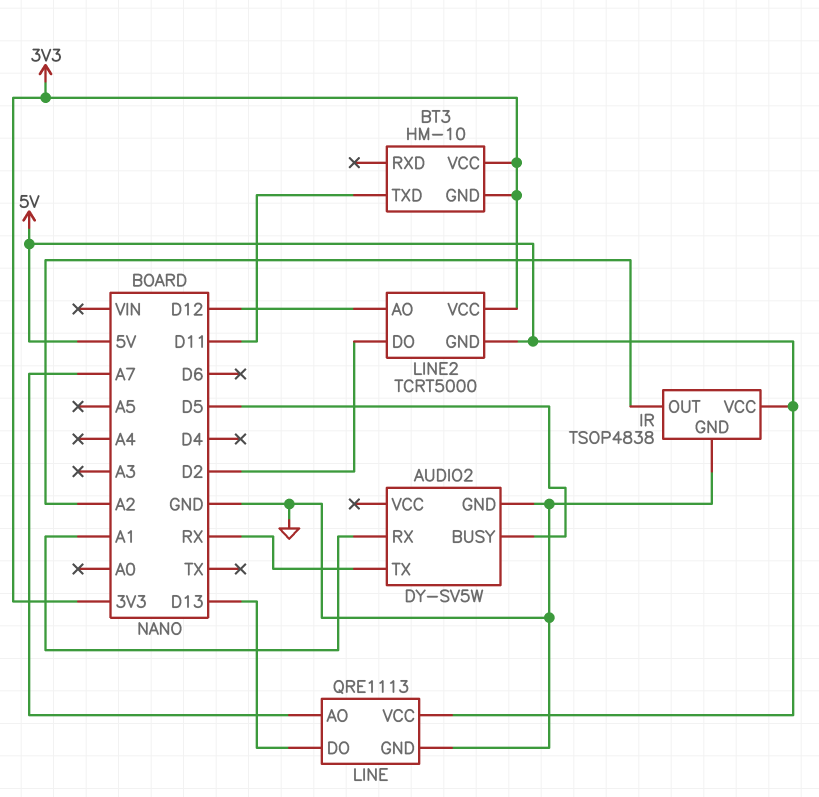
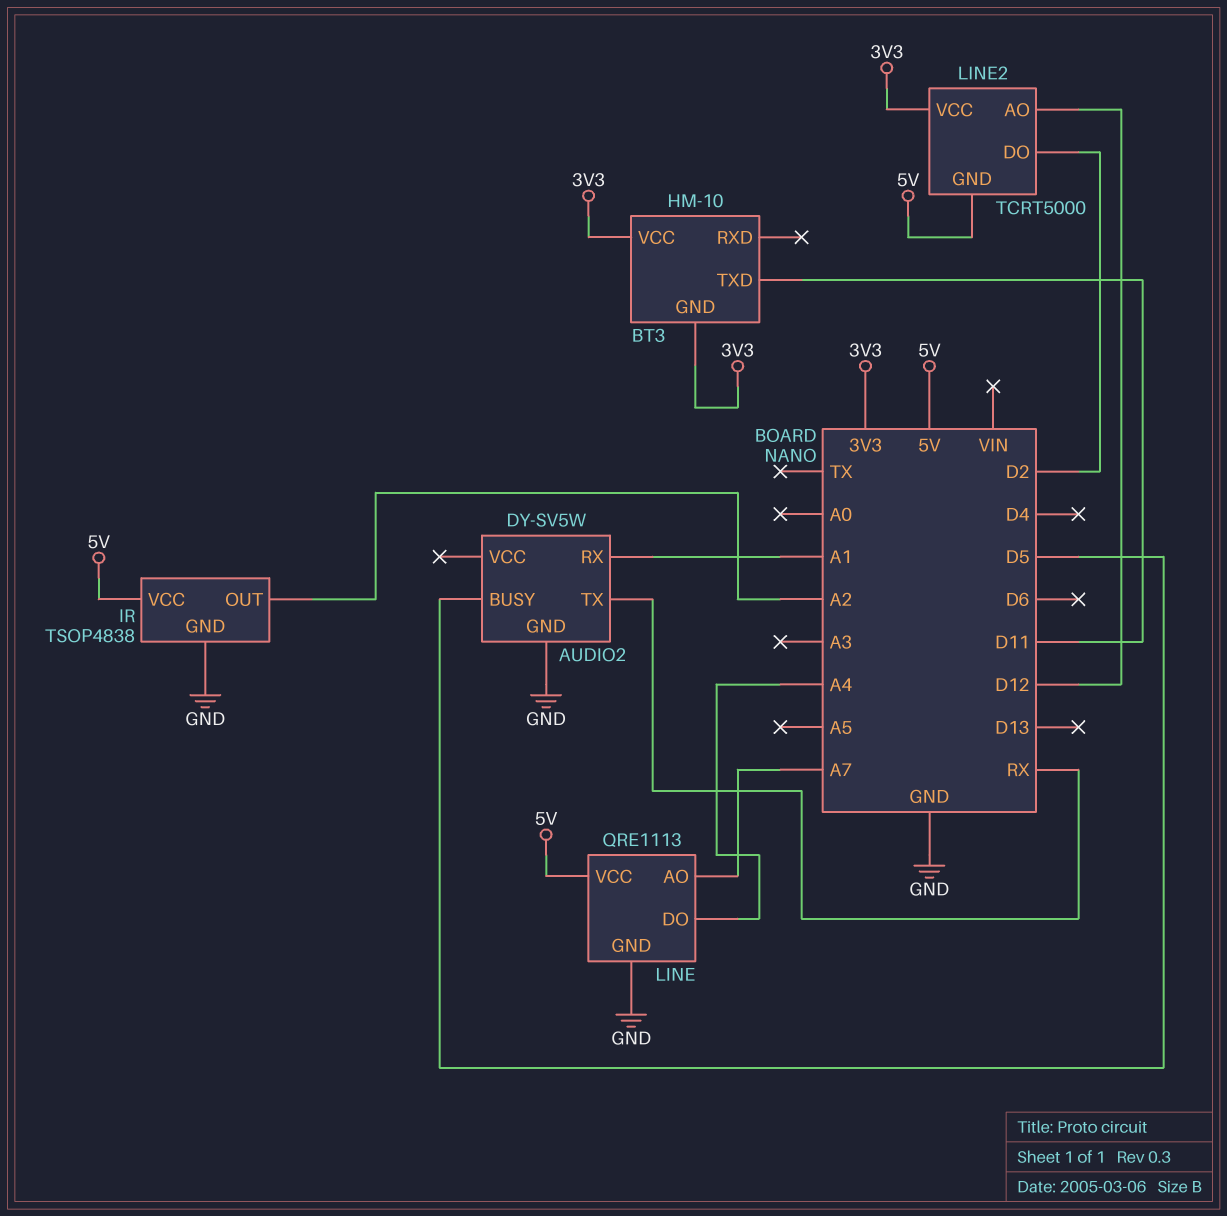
LINE pin DO: D13 -> A4

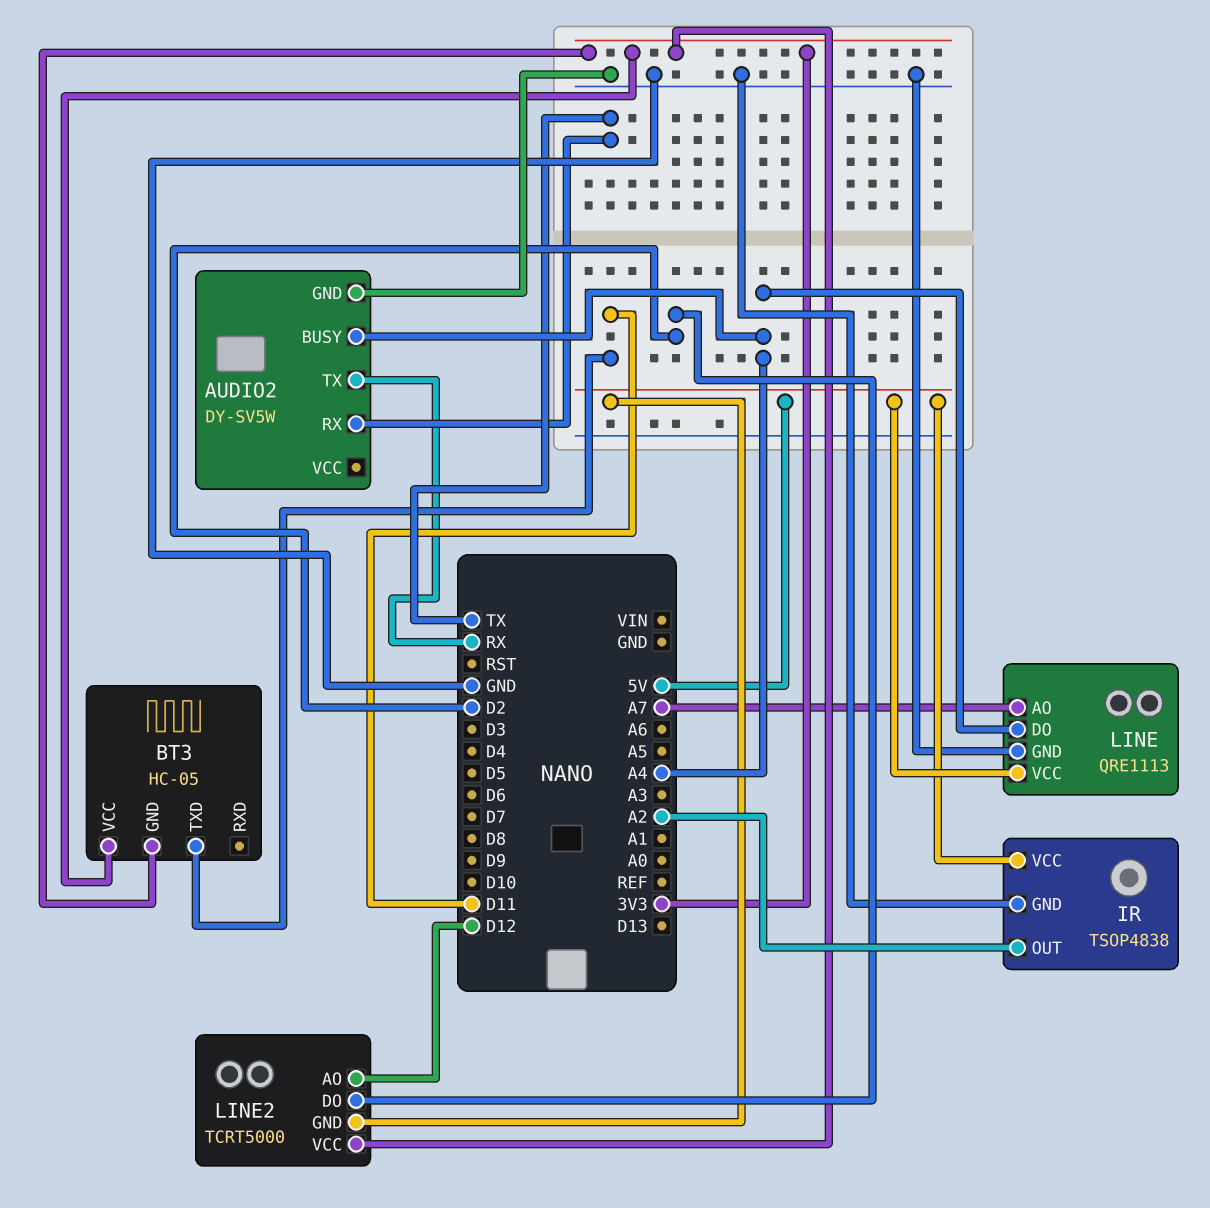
AUDIO2 pin BUSY: D5 -> A4
AUDIO2 pin RX: A1 -> TX
BT3: HM-10 -> HC-05

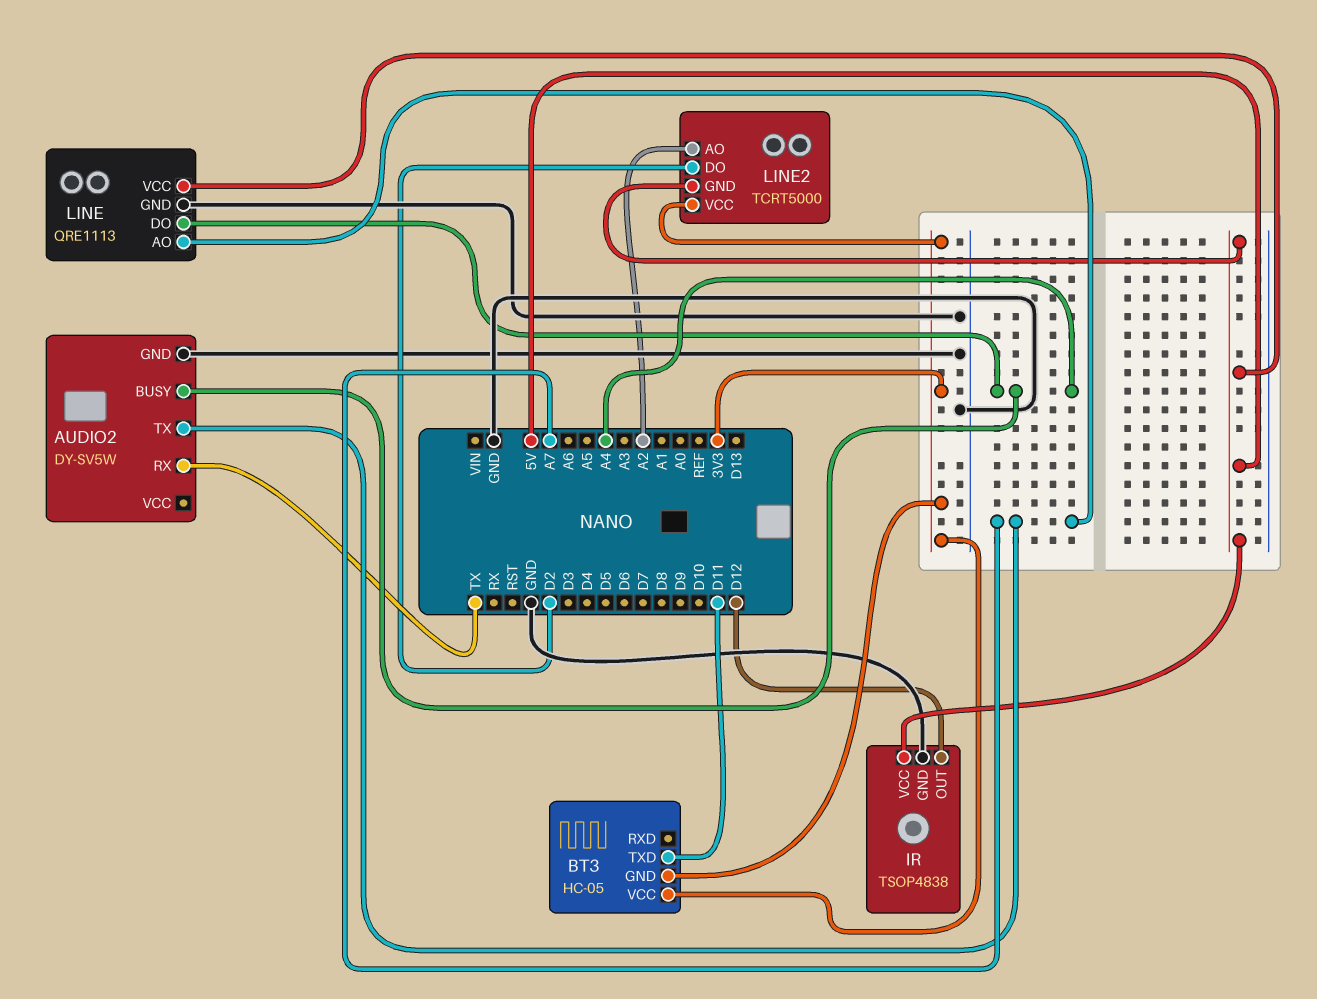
AUDIO2 pin TX: RX -> A7
IR pin OUT: A2 -> D12
LINE2 pin AO: D12 -> A2

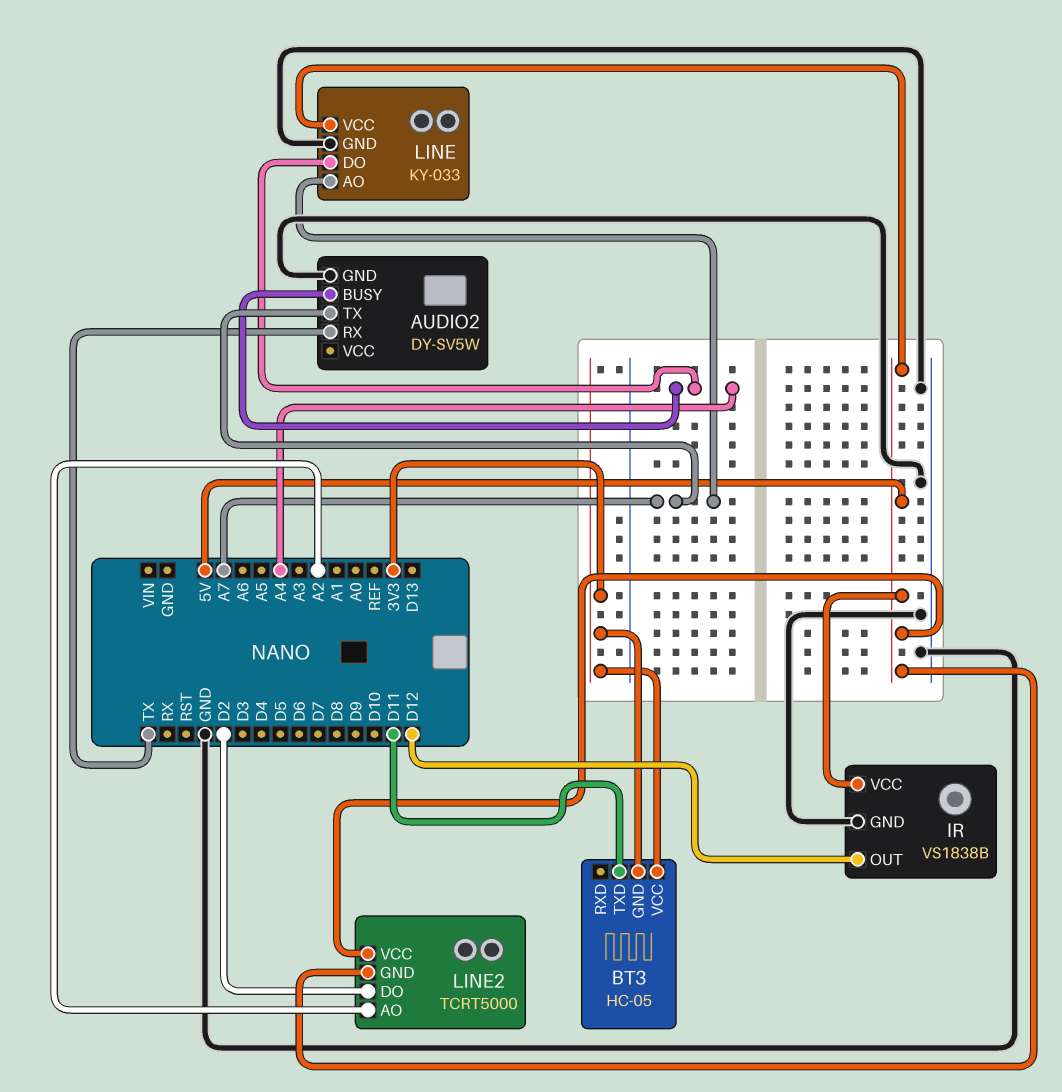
IR: TSOP4838 -> VS1838B
LINE: QRE1113 -> KY-033
LINE2 pin VCC: 3V3 -> 5V

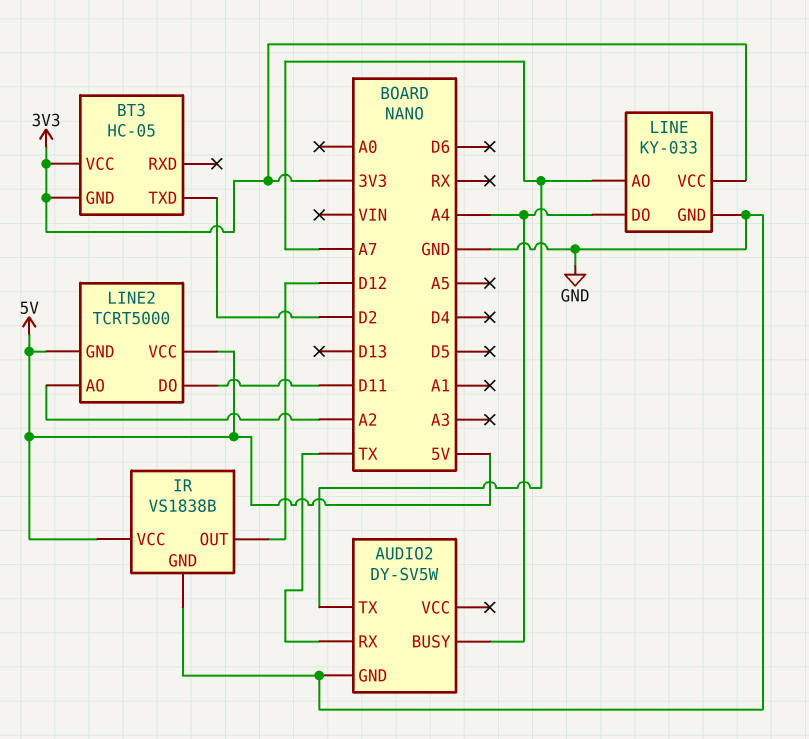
BT3 pin TXD: D11 -> D2
LINE pin VCC: 5V -> 3V3
LINE2 pin DO: D2 -> D11

